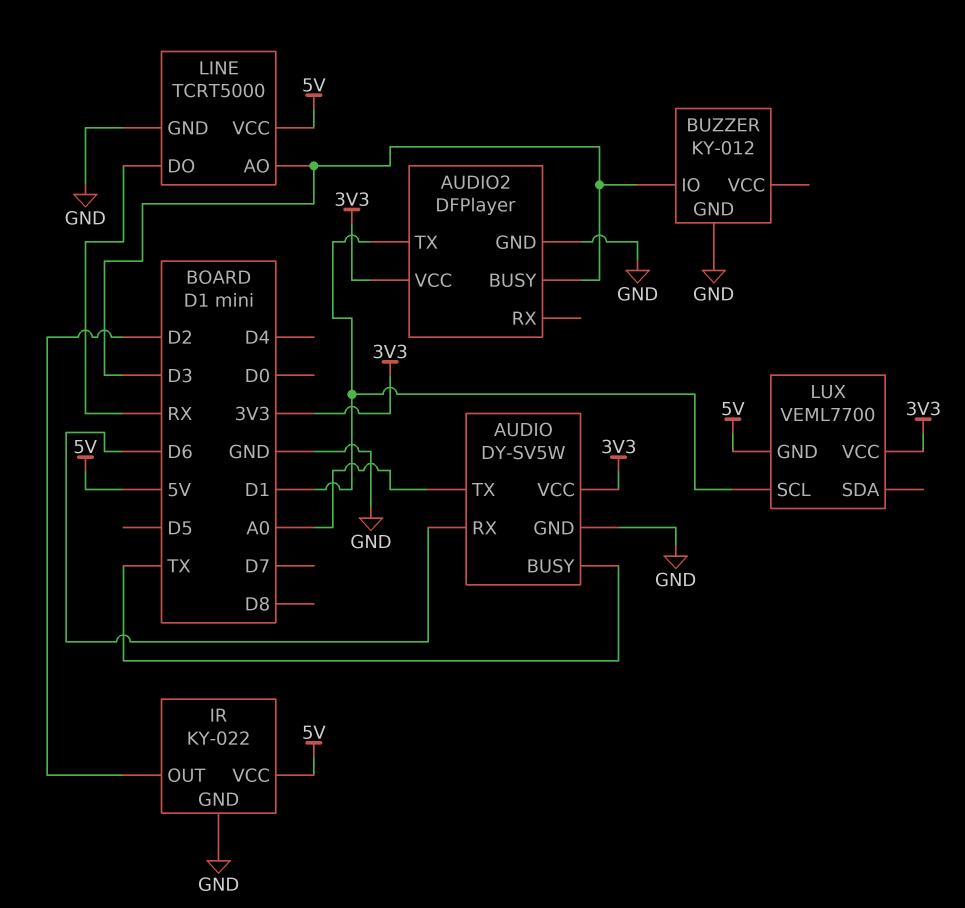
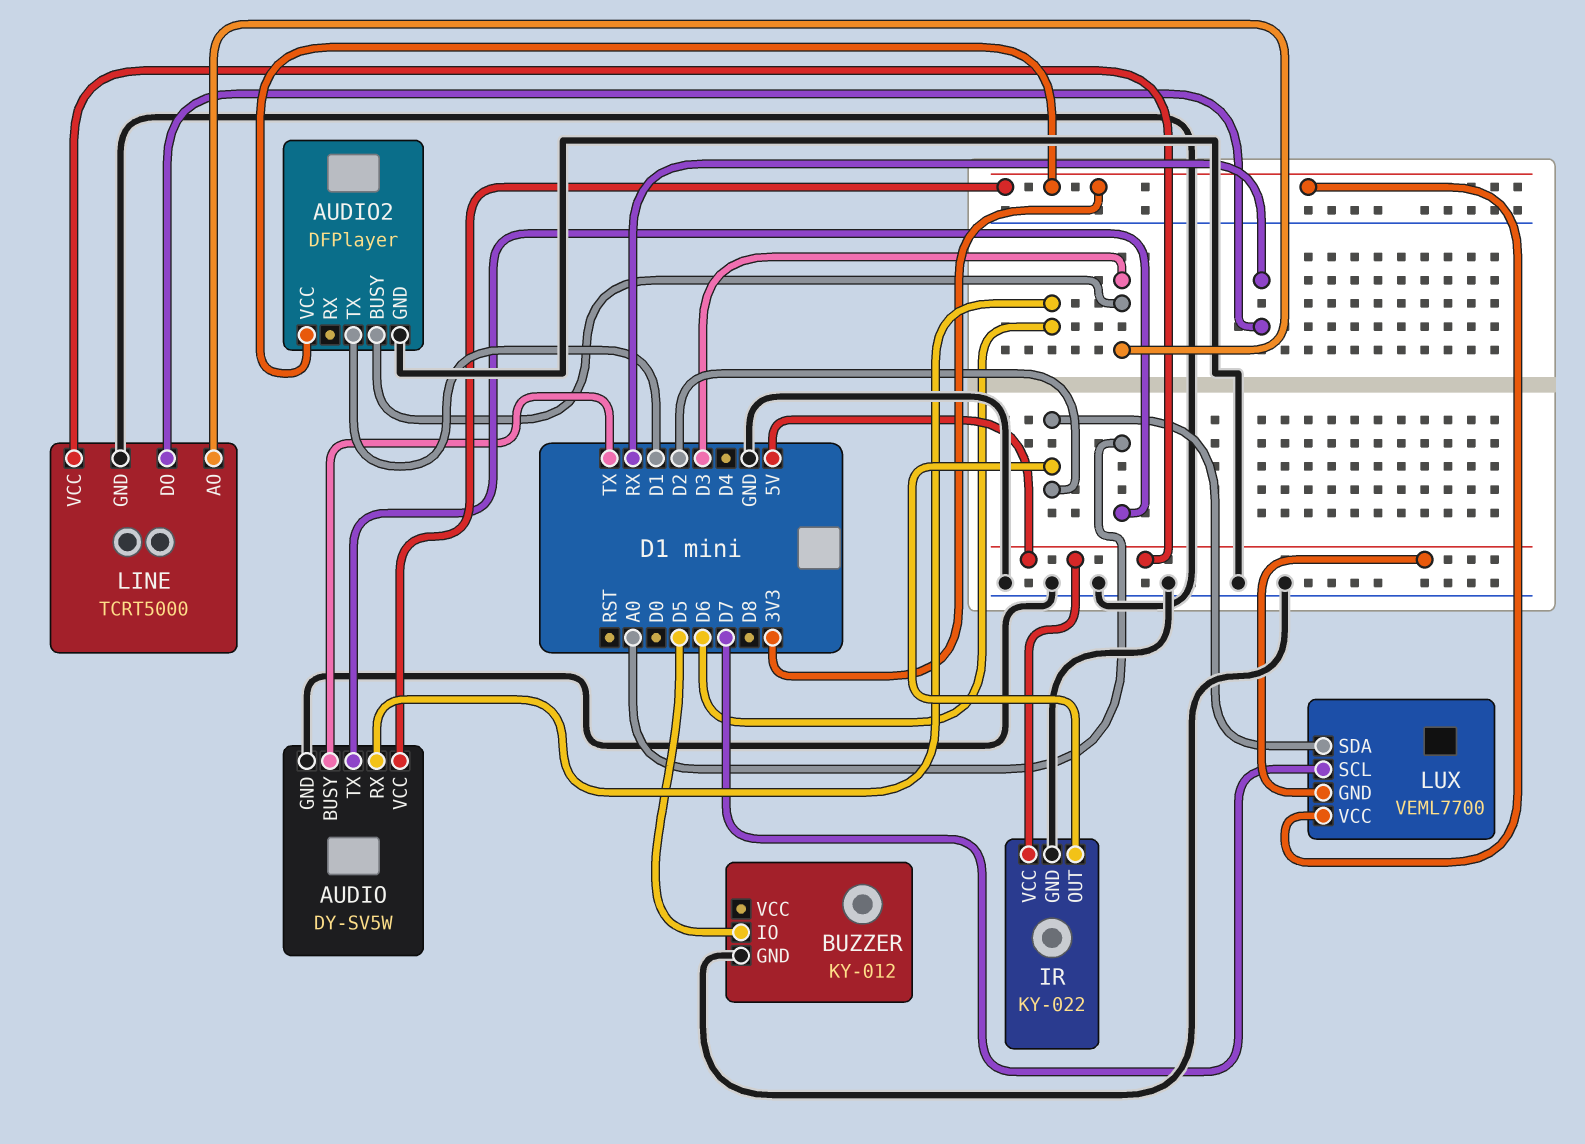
BUZZER pin IO: D3 -> D5
LUX pin SCL: D1 -> D7
LUX pin SDA: none -> D2

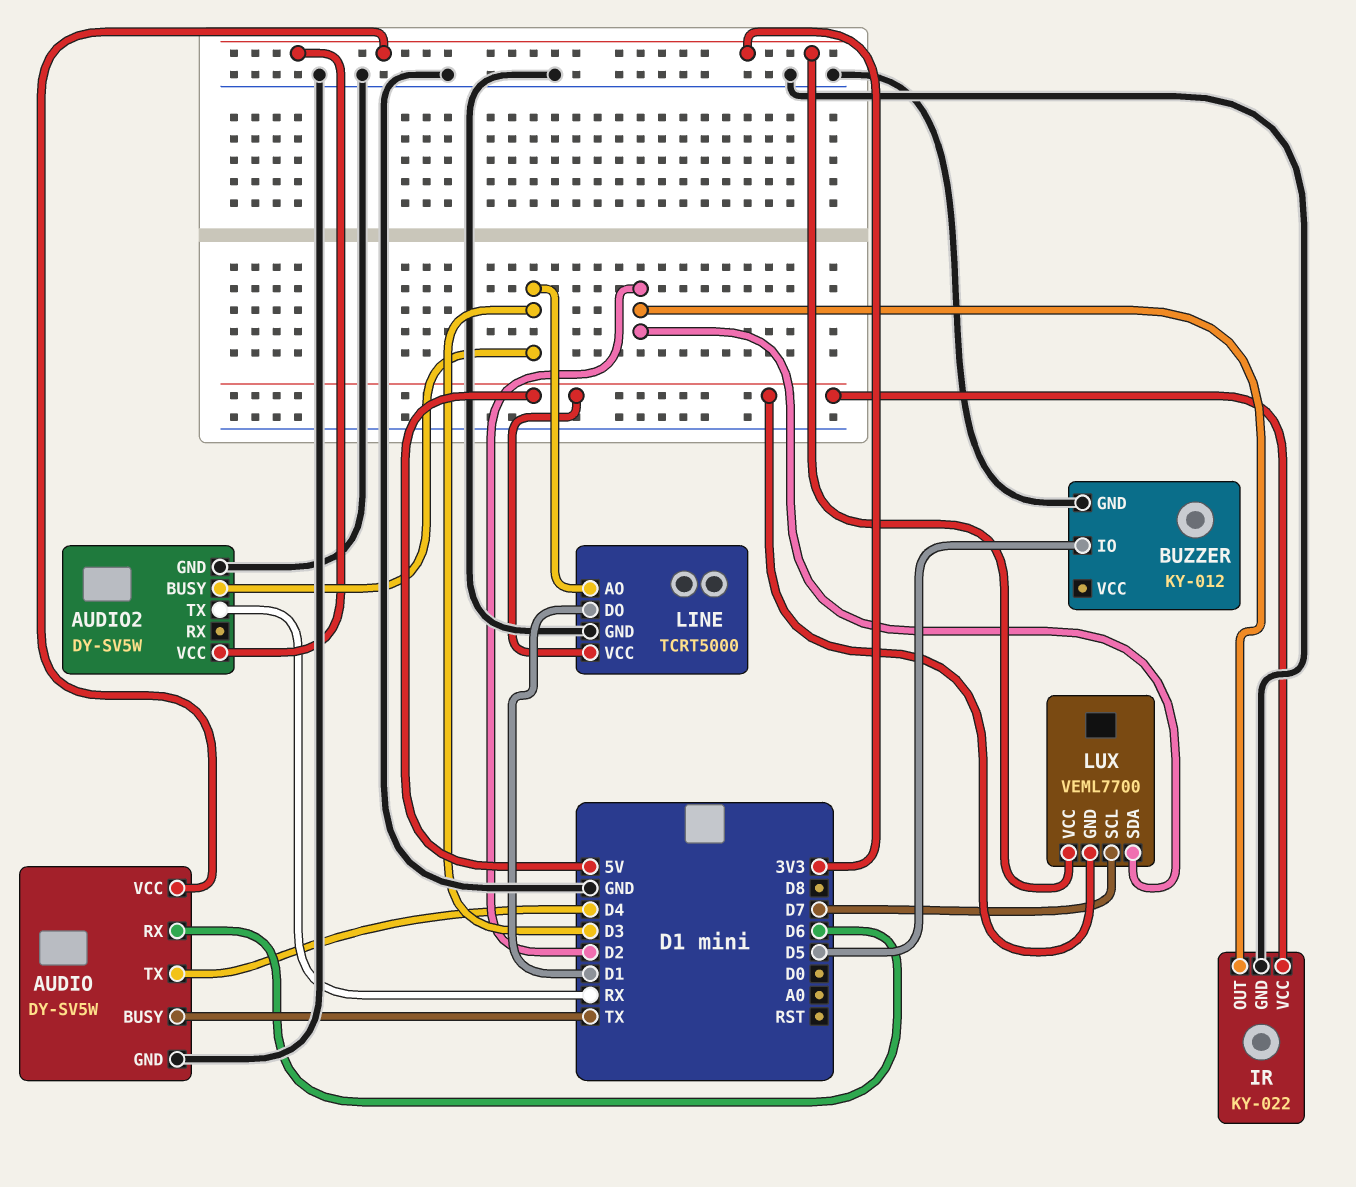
AUDIO pin TX: A0 -> D4
AUDIO2: DFPlayer -> DY-SV5W
AUDIO2 pin TX: D1 -> RX
LINE pin DO: RX -> D1

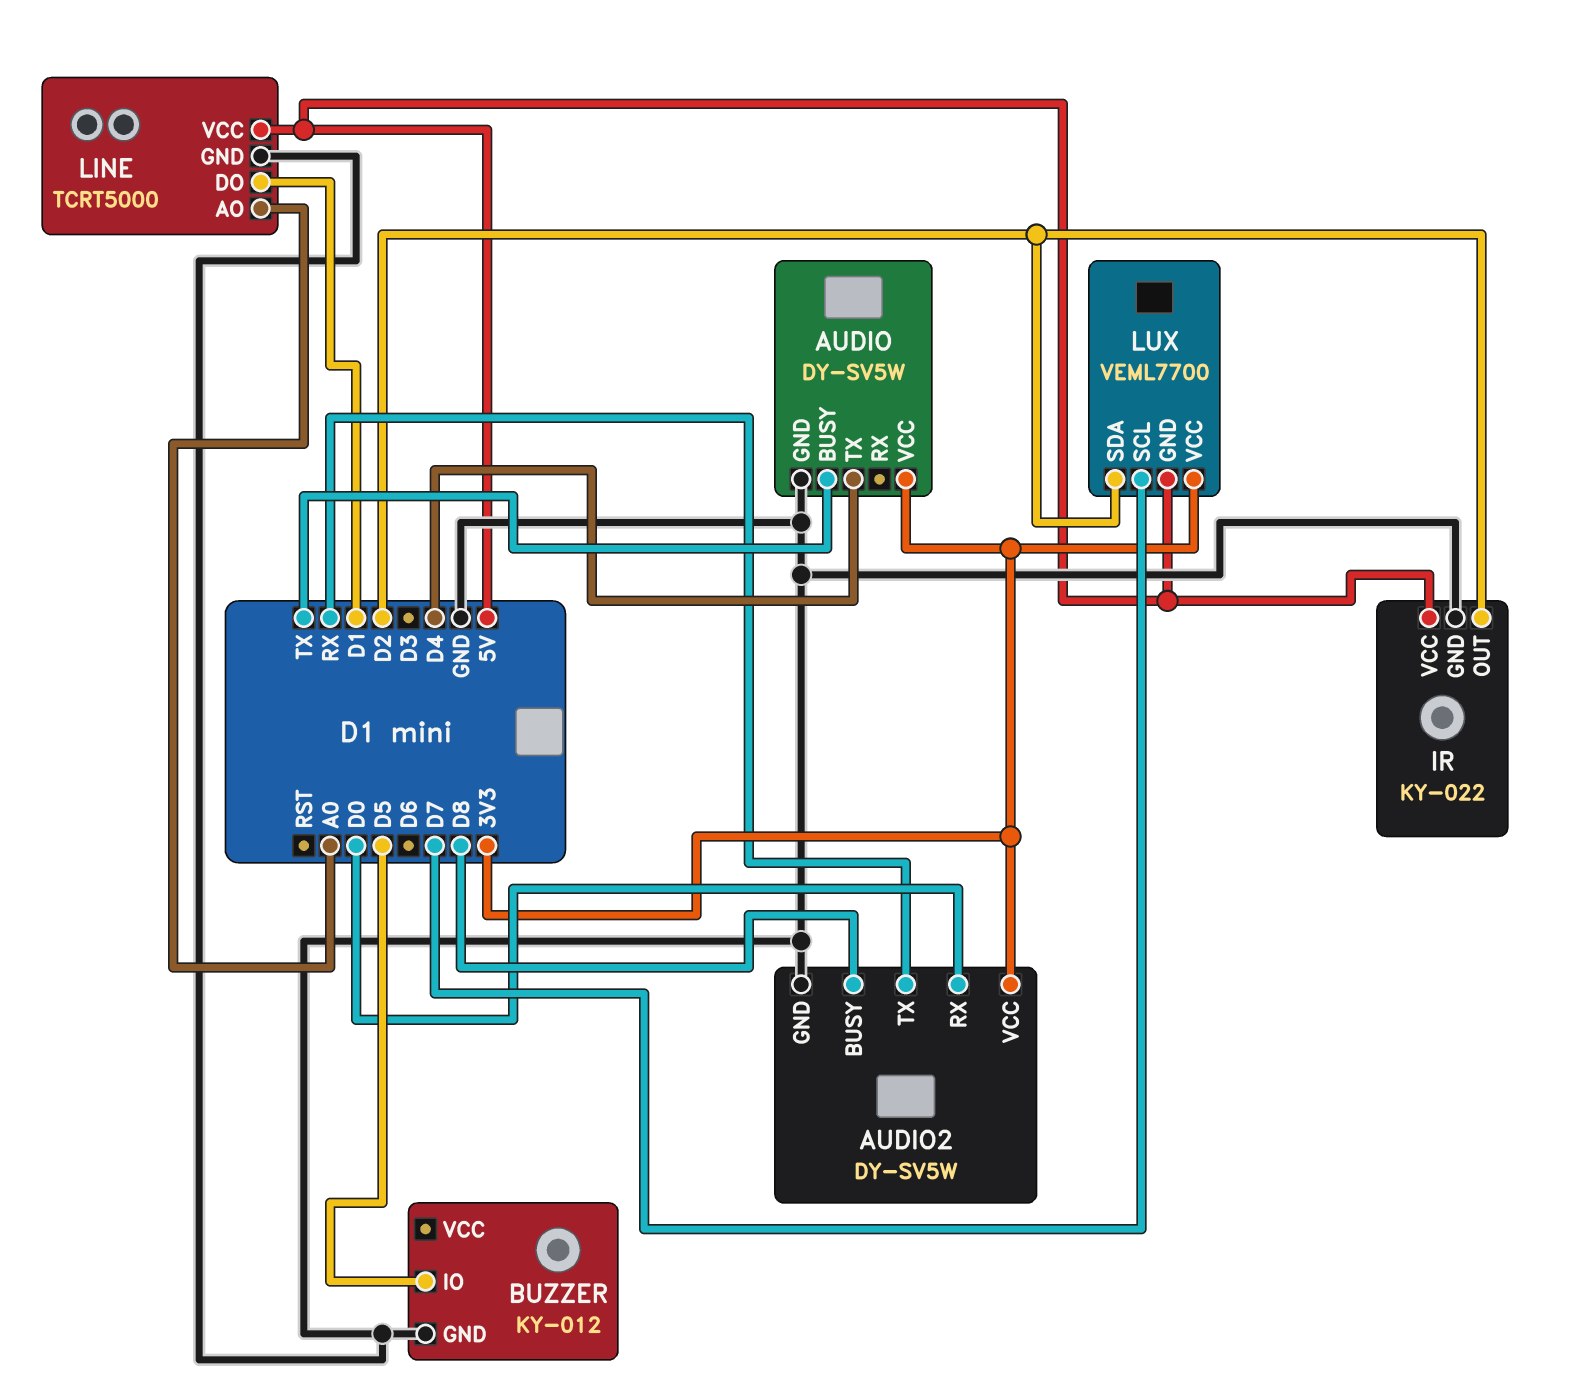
AUDIO pin RX: D6 -> none
AUDIO2 pin BUSY: D3 -> D8
AUDIO2 pin RX: none -> D0
LINE pin AO: D3 -> A0

